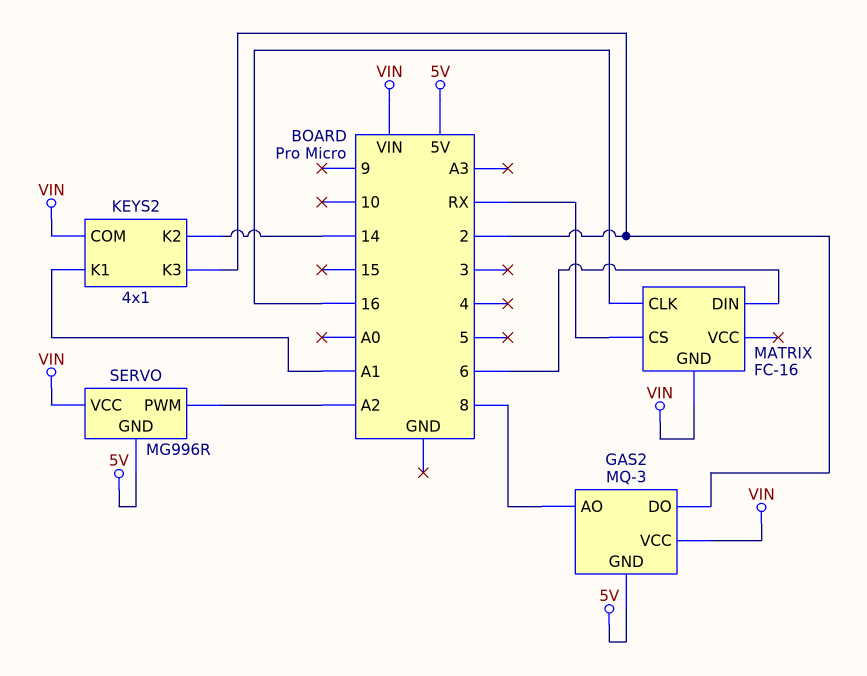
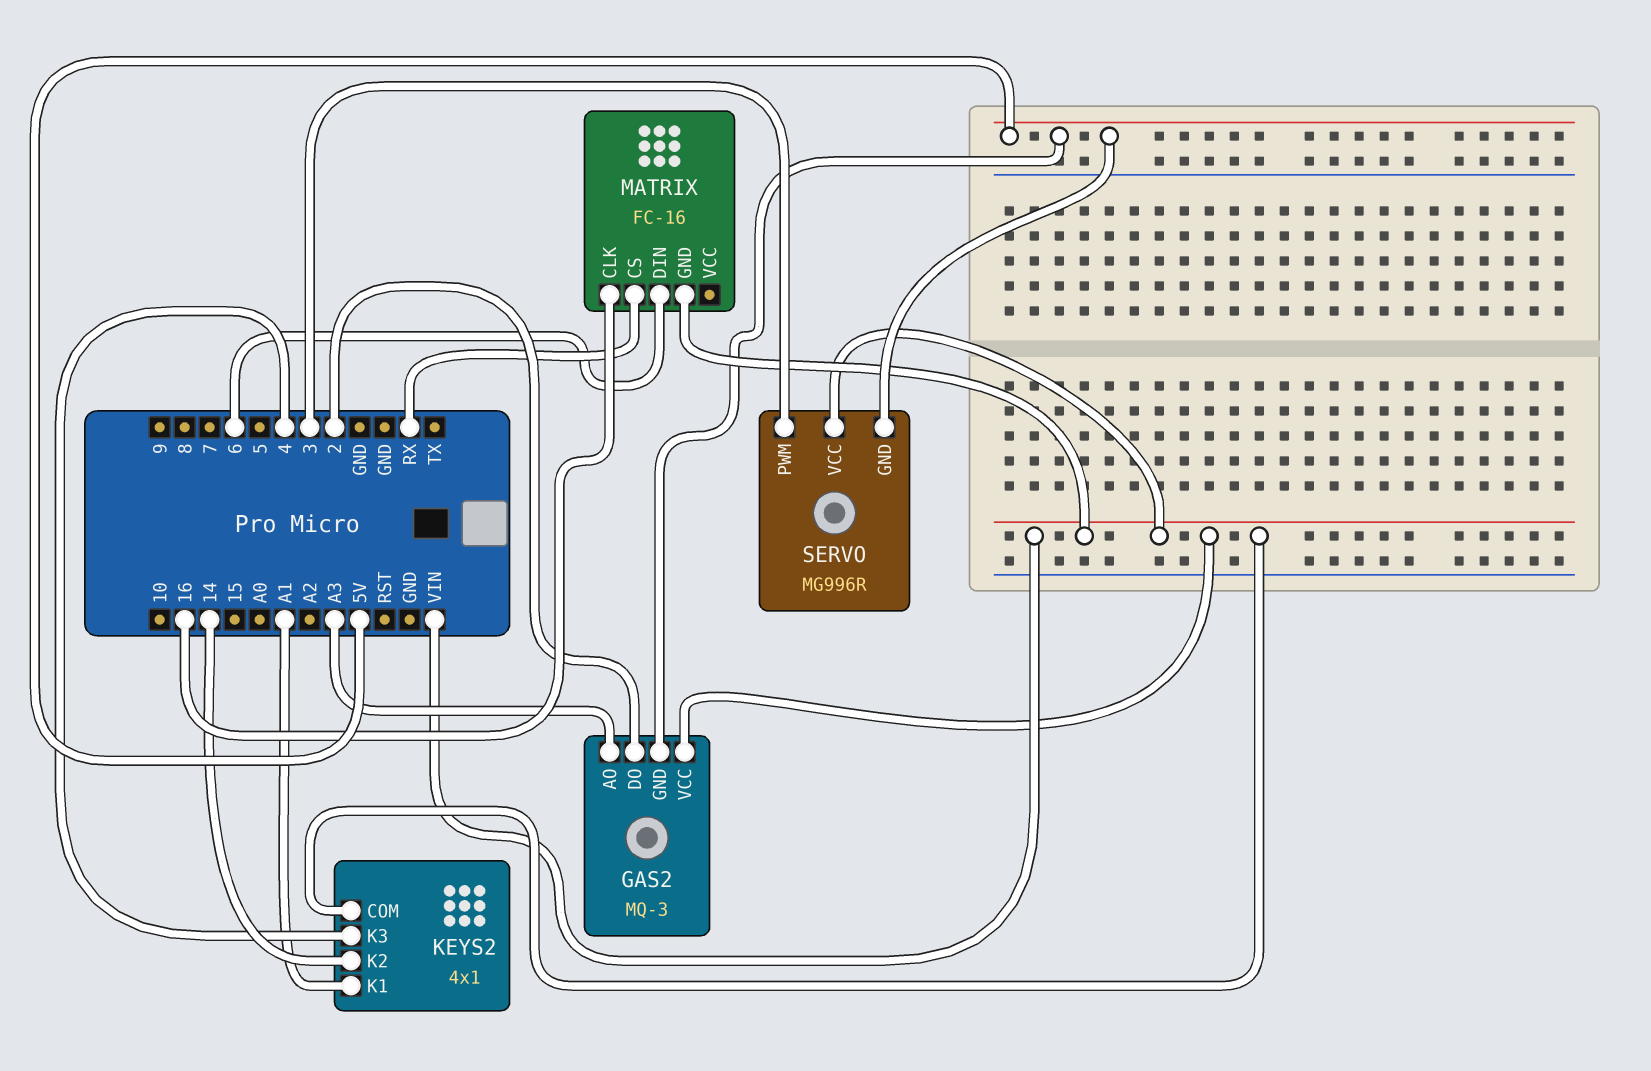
GAS2 pin AO: 8 -> A3
KEYS2 pin K3: 2 -> 4
SERVO pin PWM: A2 -> 3

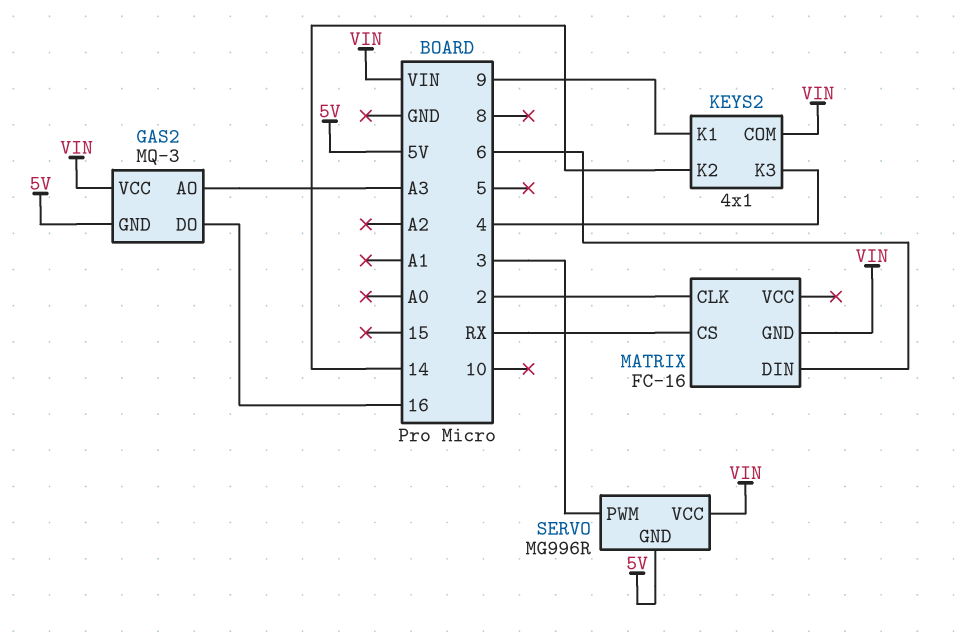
GAS2 pin DO: 2 -> 16
KEYS2 pin K1: A1 -> 9
MATRIX pin CLK: 16 -> 2

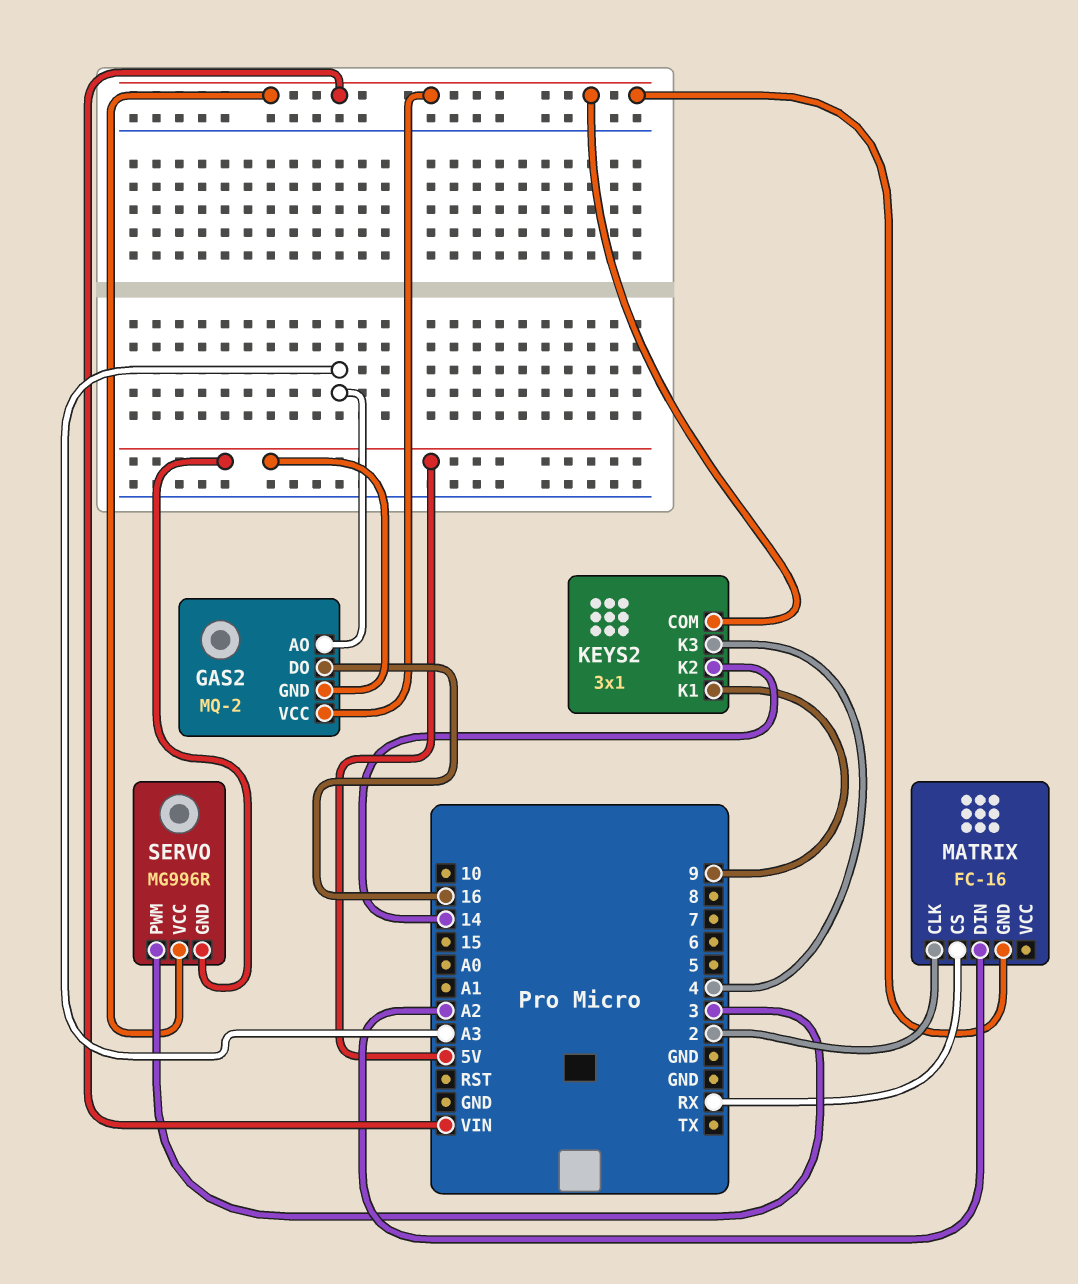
GAS2: MQ-3 -> MQ-2
KEYS2: 4x1 -> 3x1
MATRIX pin DIN: 6 -> A2

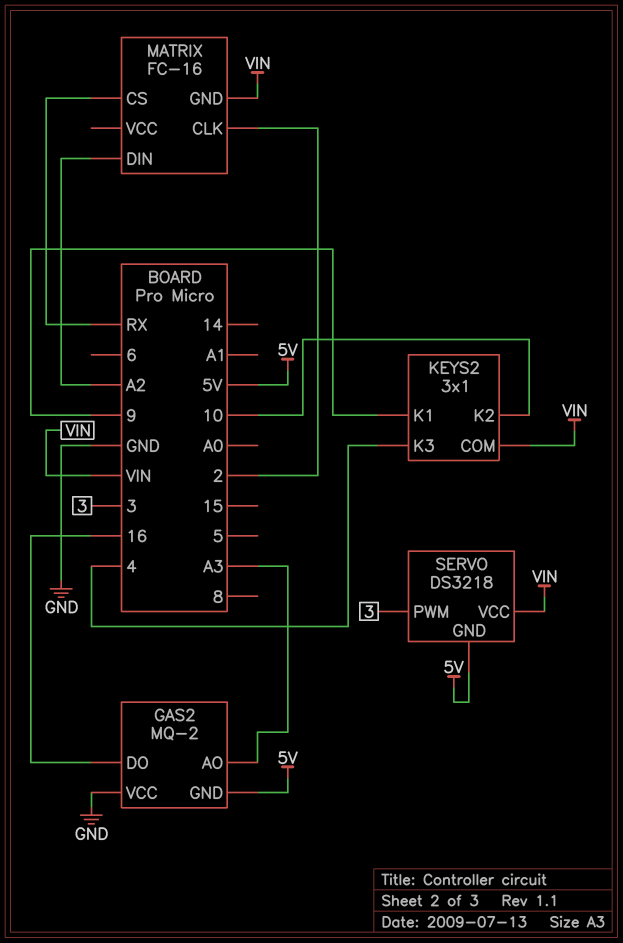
GAS2 pin VCC: VIN -> GND
KEYS2 pin K2: 14 -> 10
SERVO: MG996R -> DS3218

